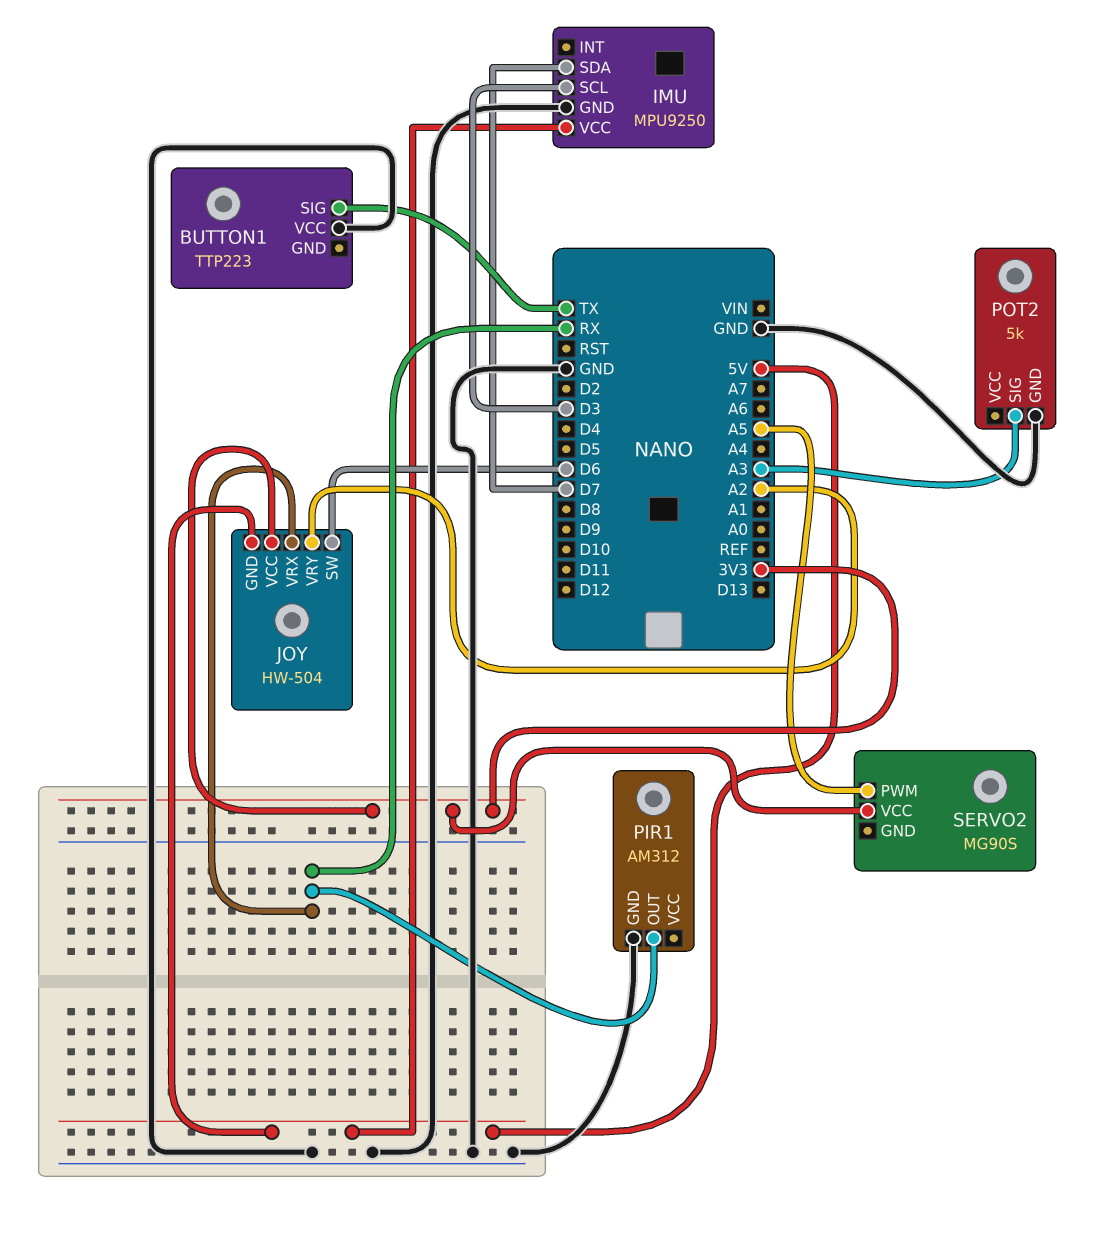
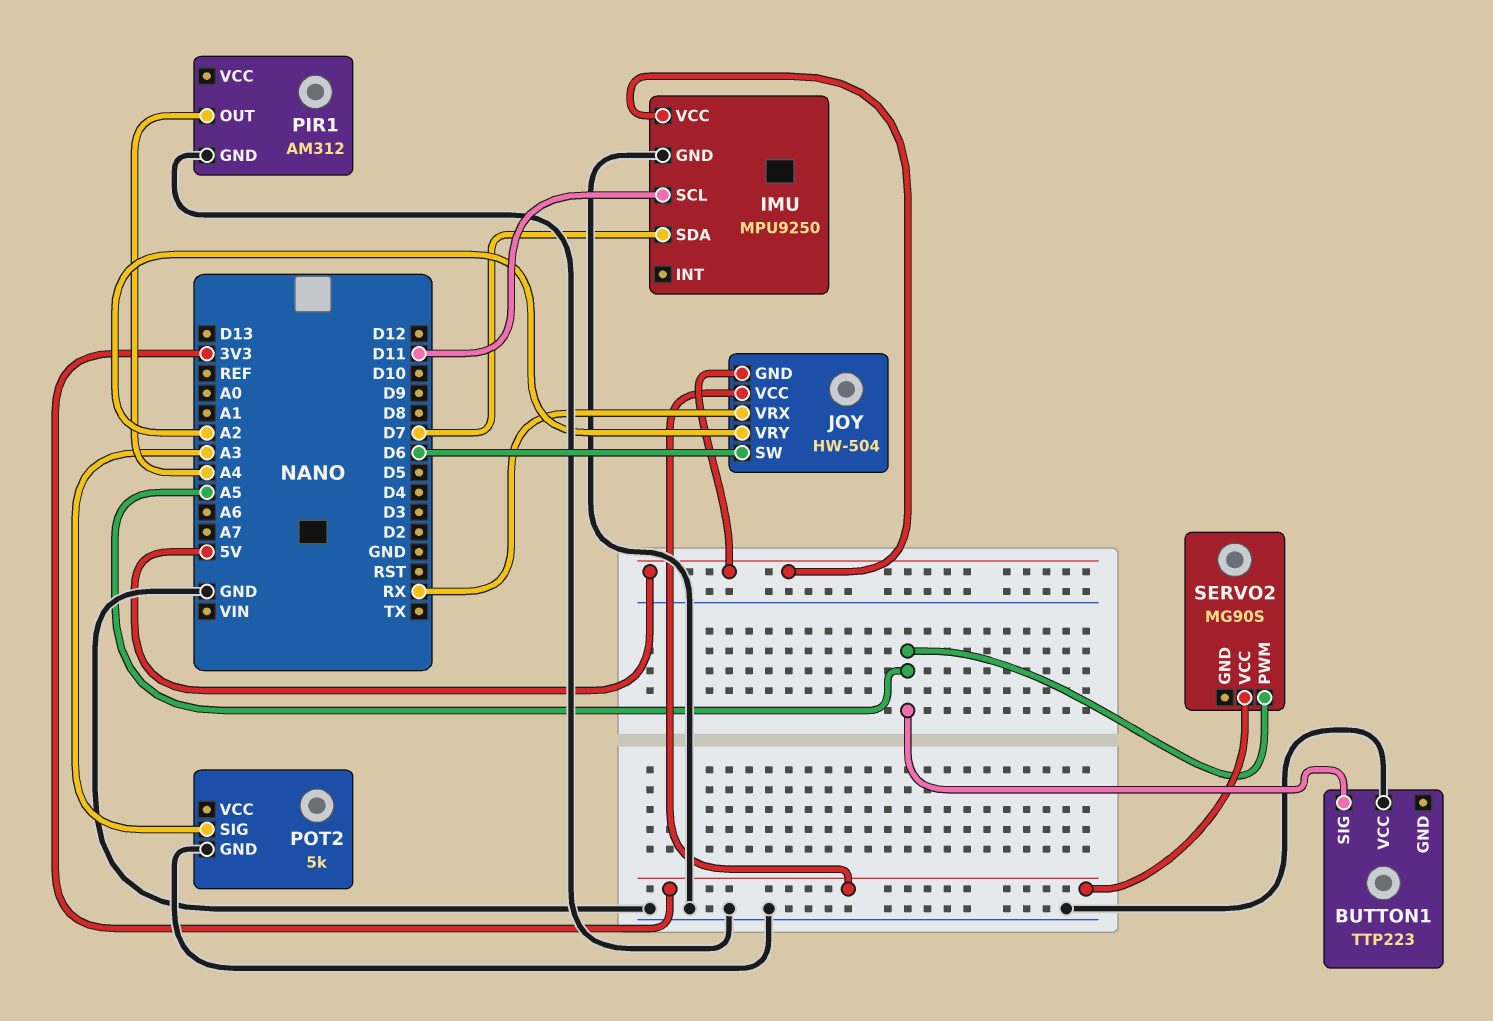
BUTTON1 pin SIG: TX -> A5
IMU pin SCL: D3 -> D11
PIR1 pin OUT: RX -> A4

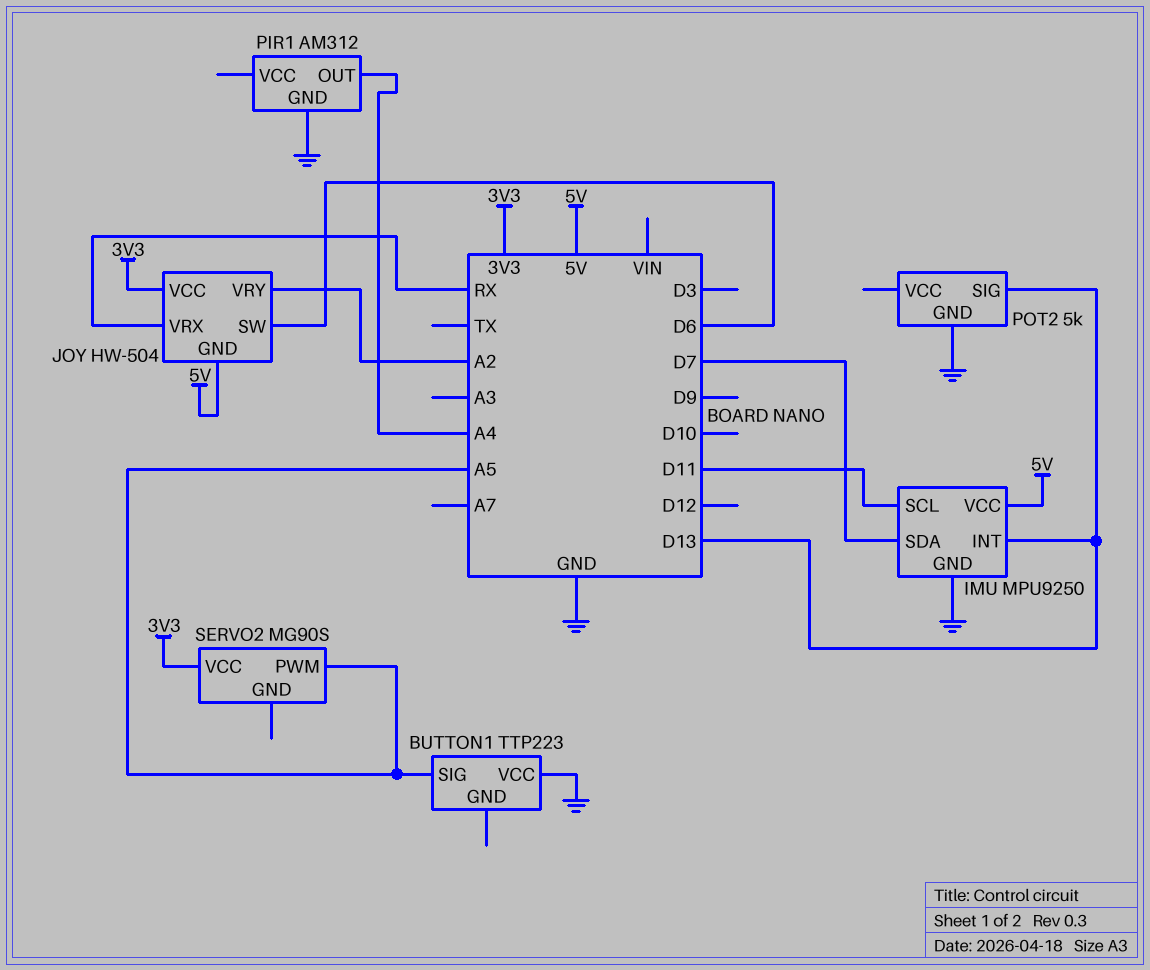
IMU pin INT: none -> D13
POT2 pin SIG: A3 -> D13

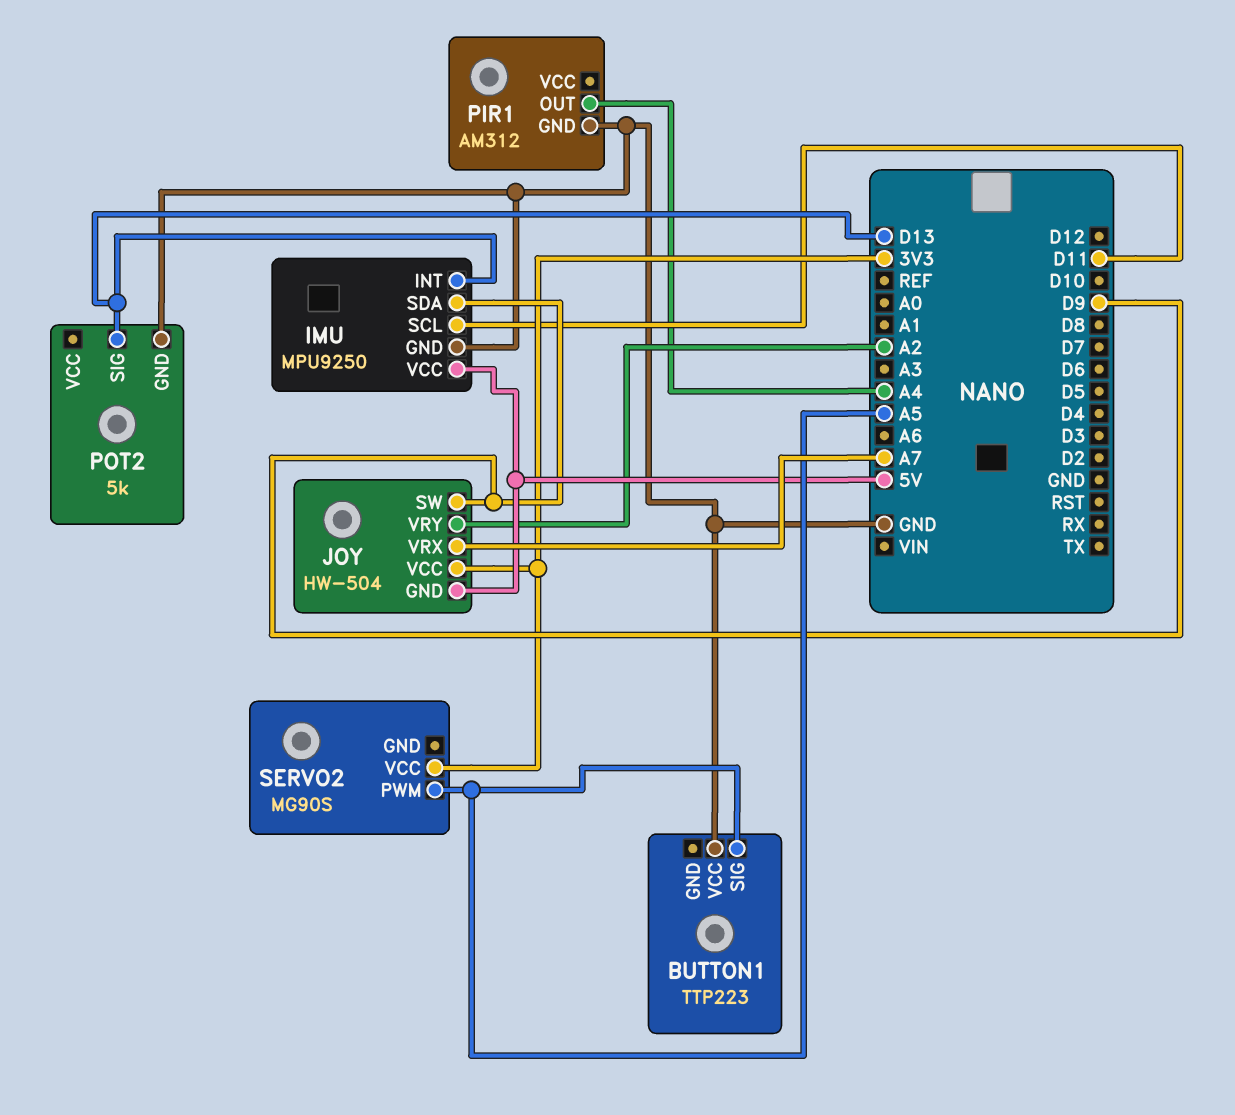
IMU pin SDA: D7 -> D9
JOY pin SW: D6 -> D9
JOY pin VRX: RX -> A7

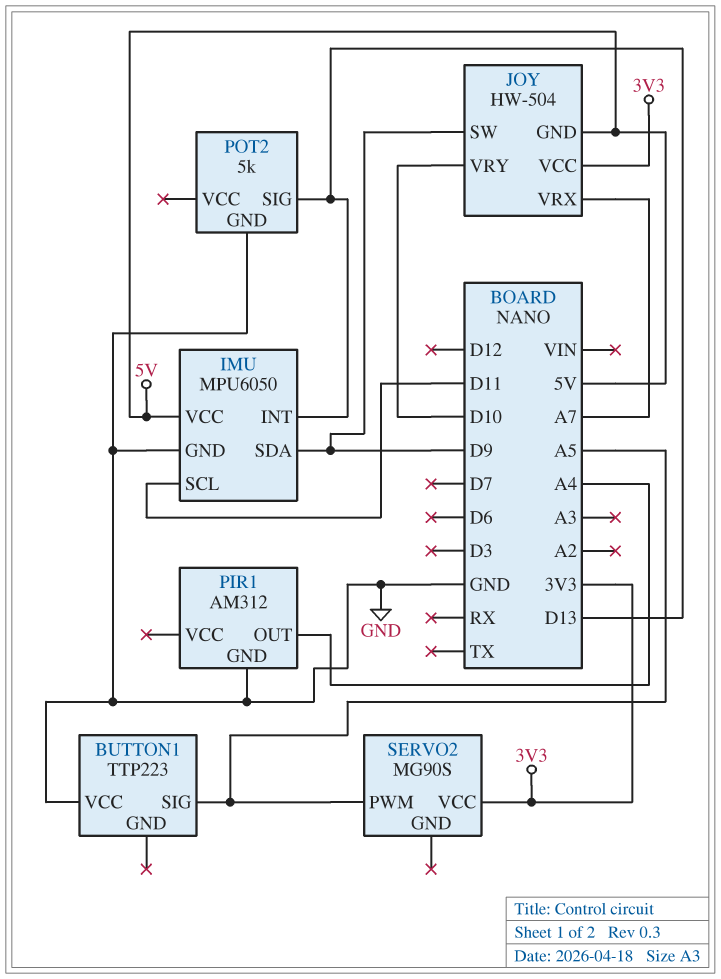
IMU: MPU9250 -> MPU6050
JOY pin VRY: A2 -> D10

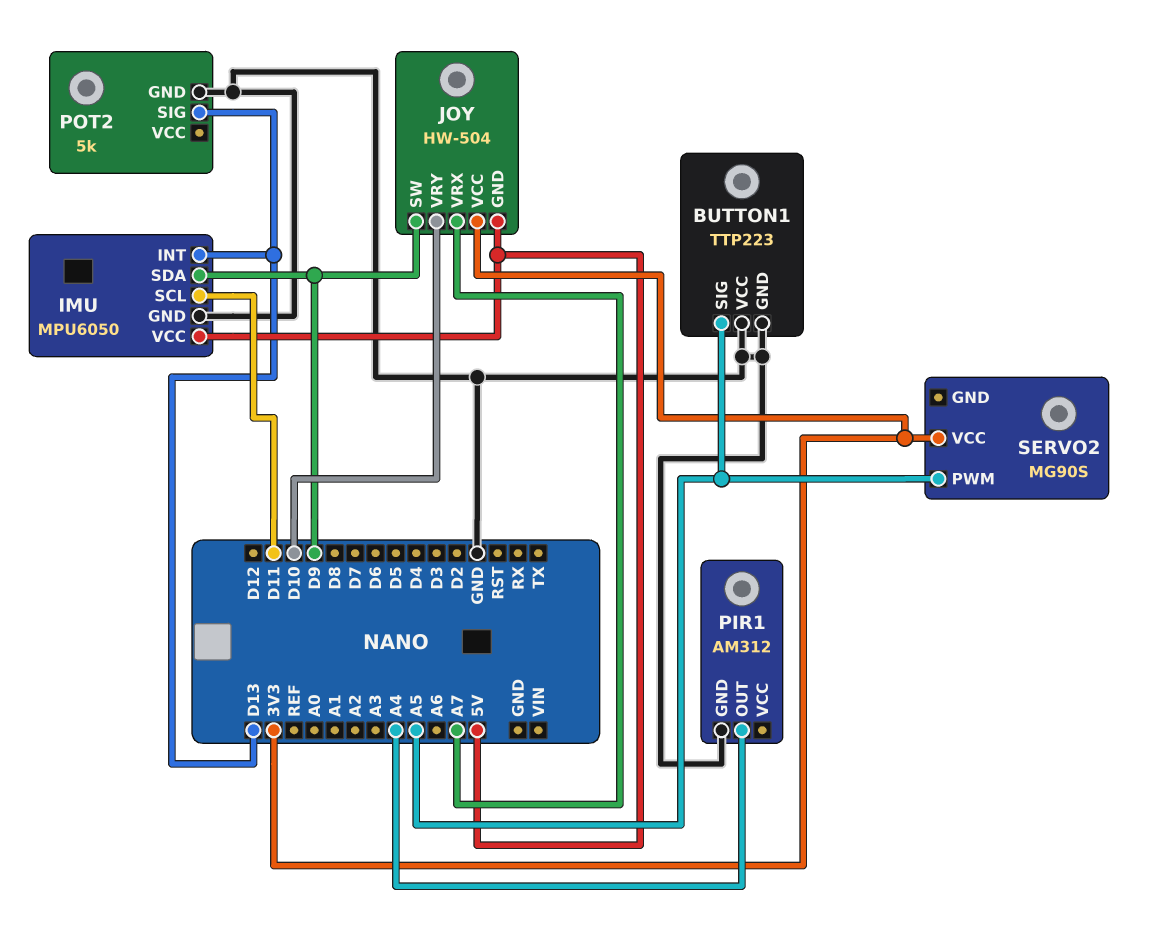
BUTTON1 pin GND: none -> GND

